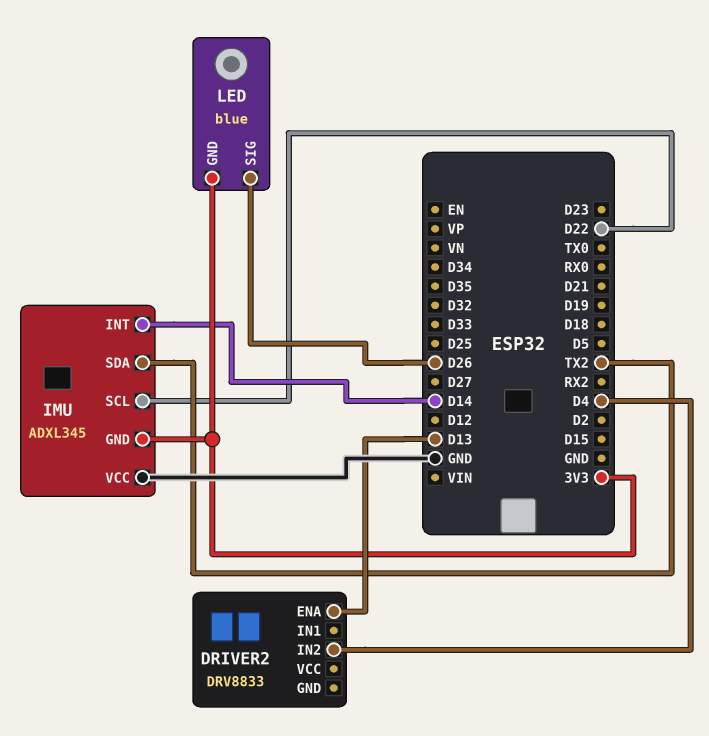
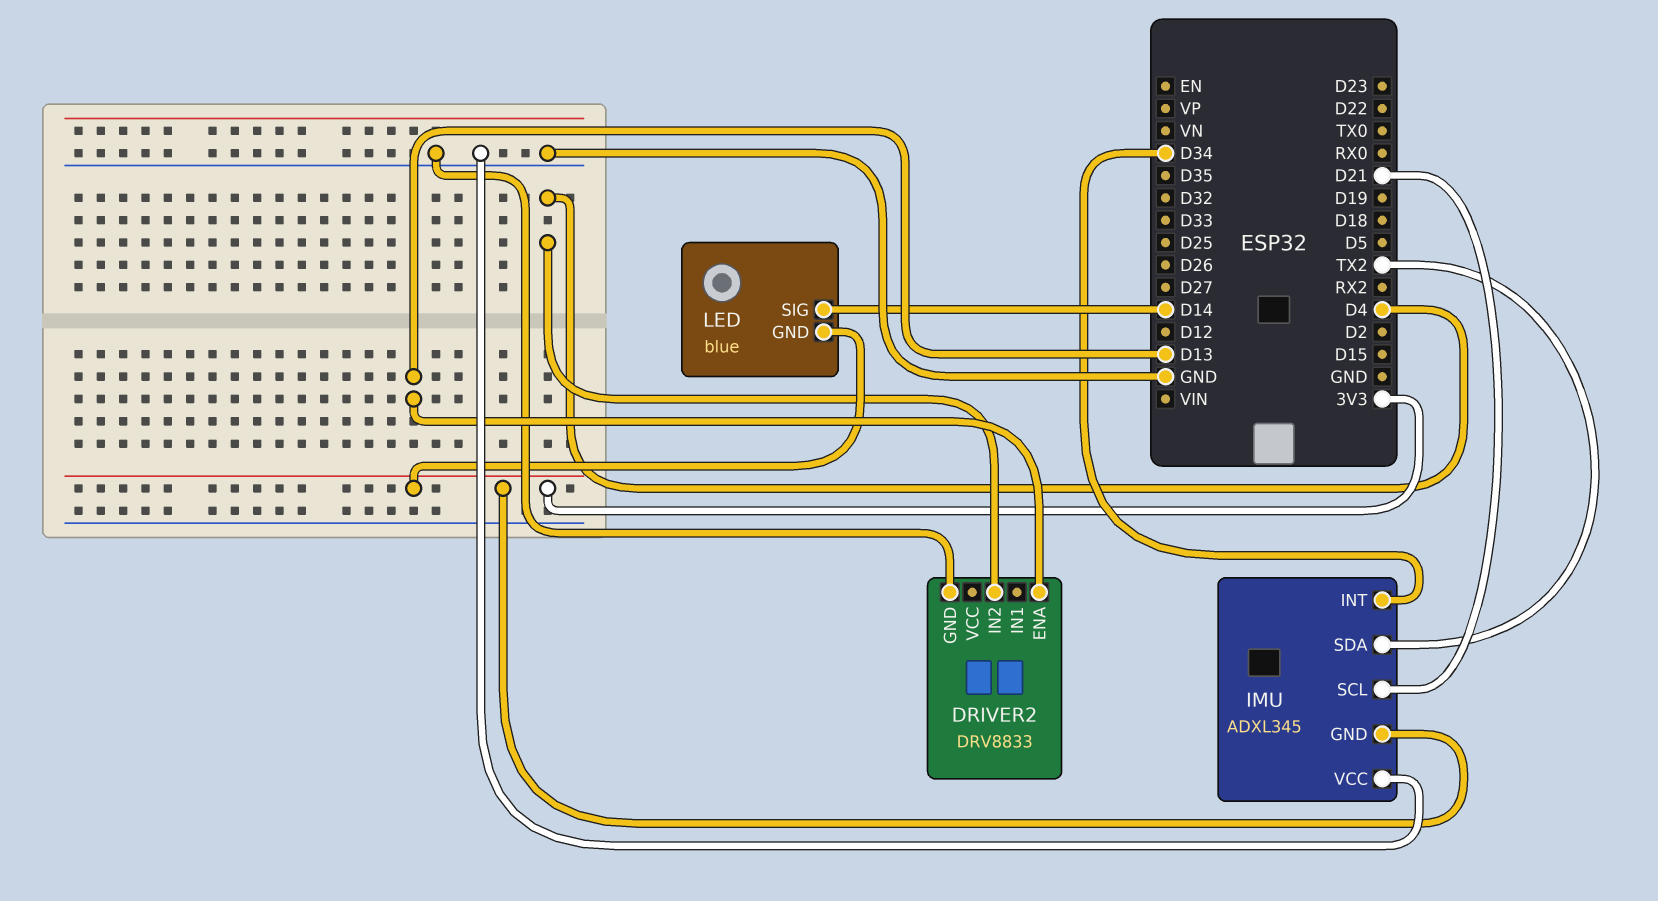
DRIVER2 pin GND: none -> GND
IMU pin INT: D14 -> D34
IMU pin SCL: D22 -> D21
LED pin SIG: D26 -> D14

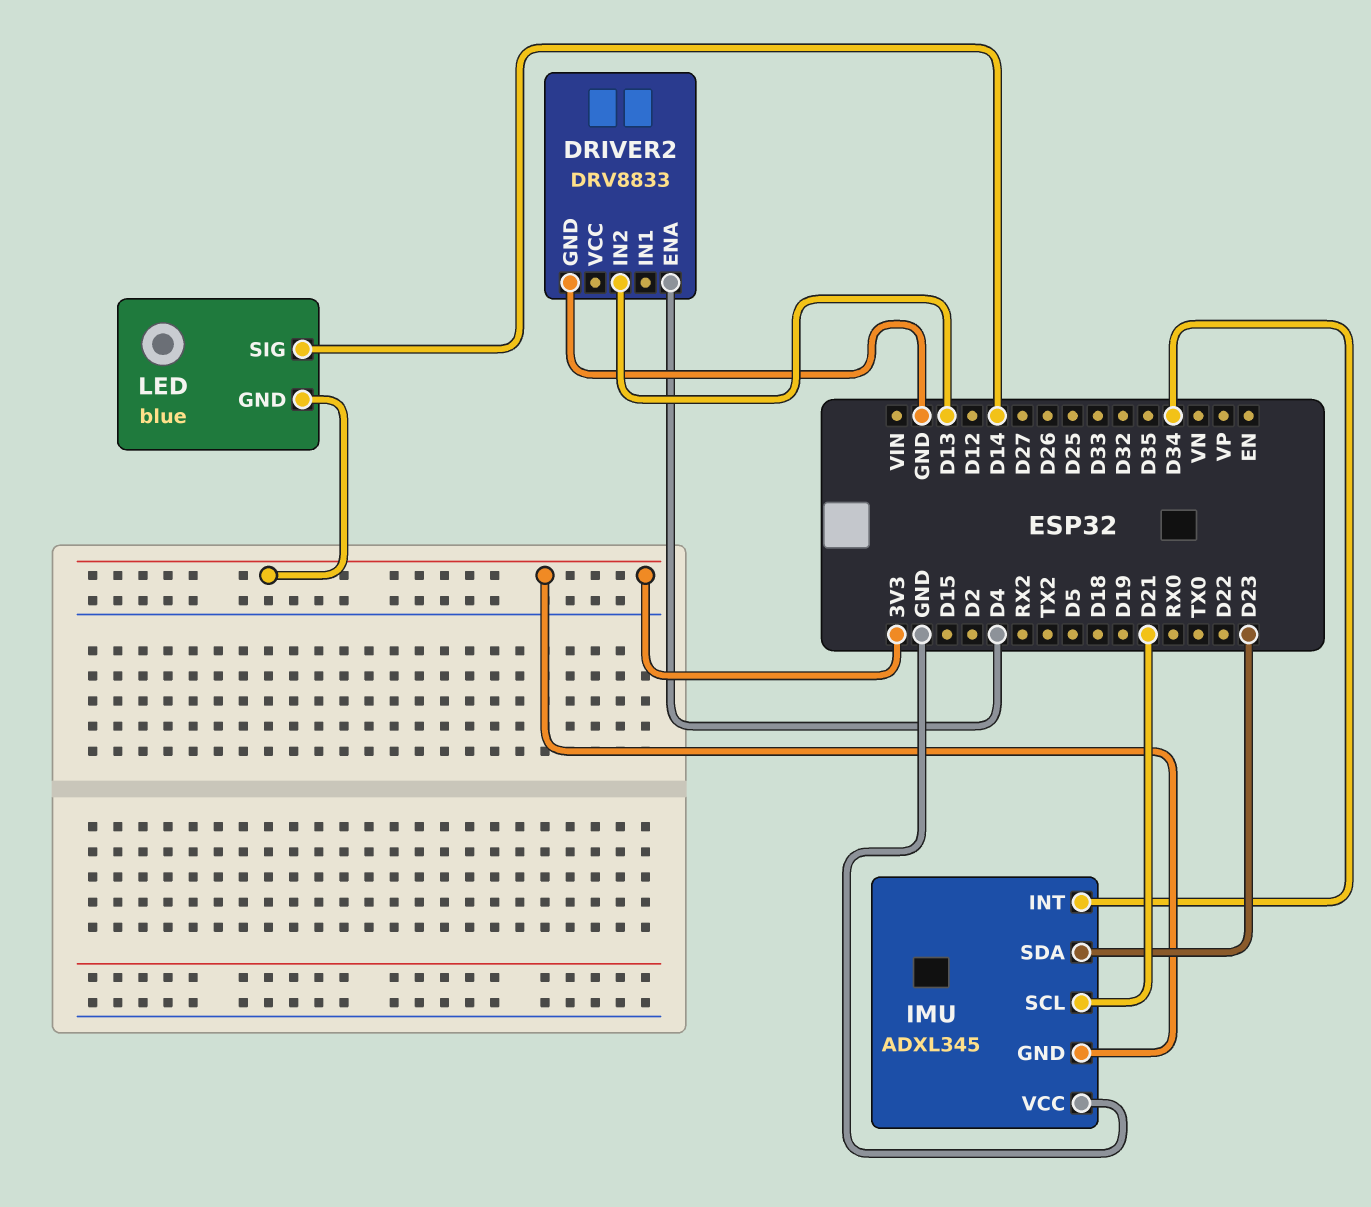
DRIVER2 pin ENA: D13 -> D4
DRIVER2 pin IN2: D4 -> D13
IMU pin SDA: TX2 -> D23

